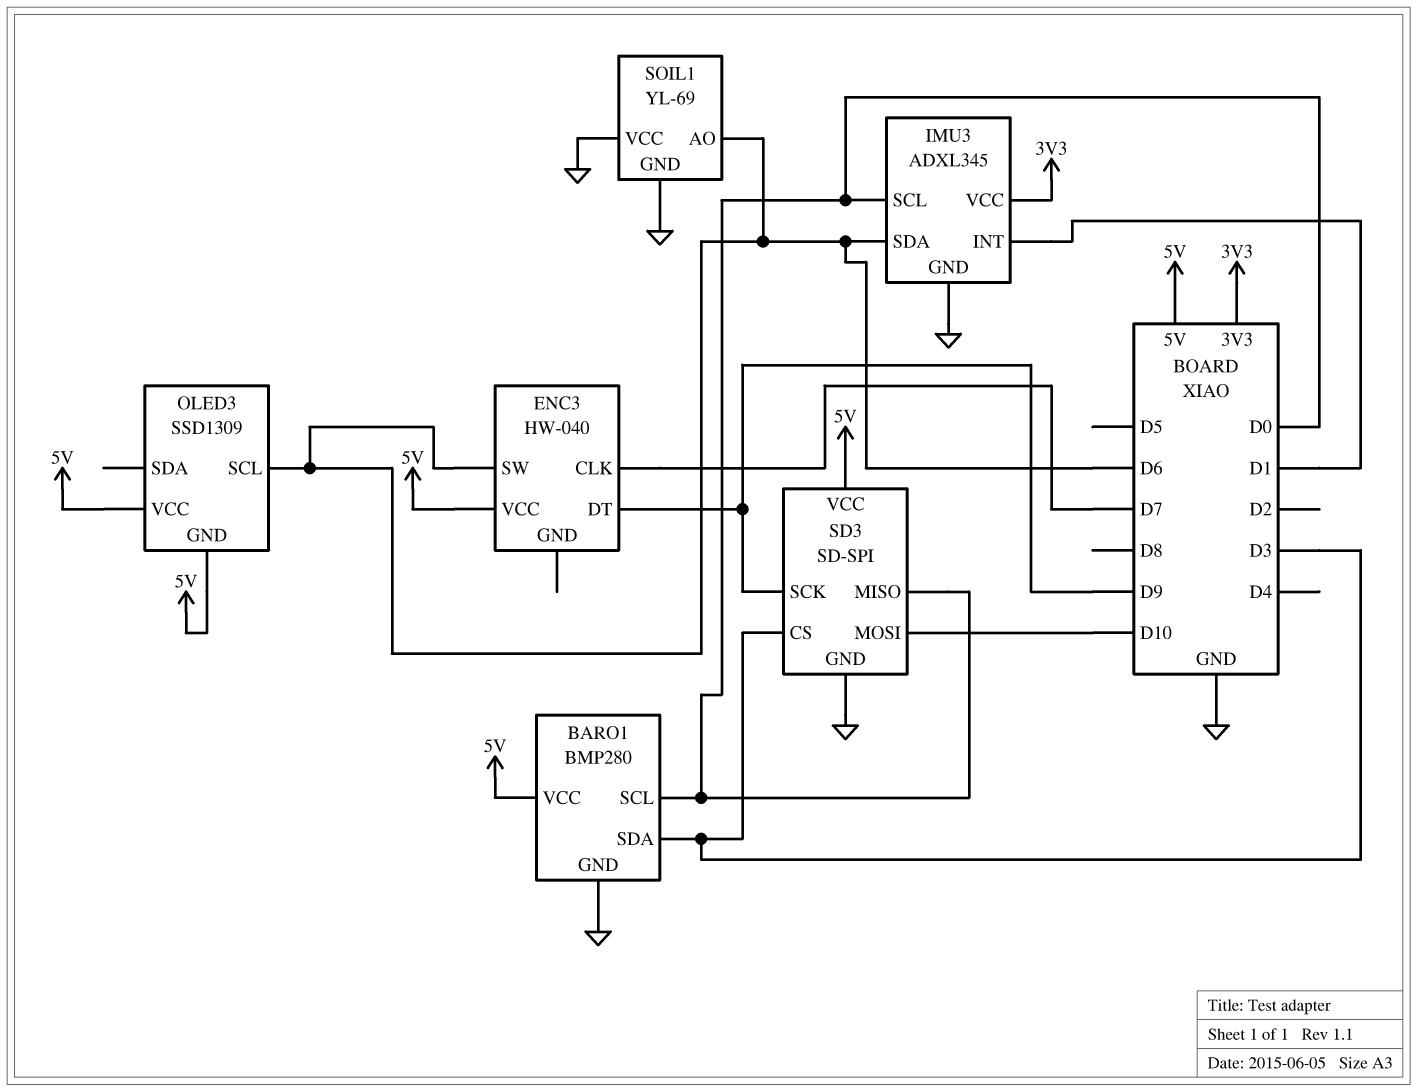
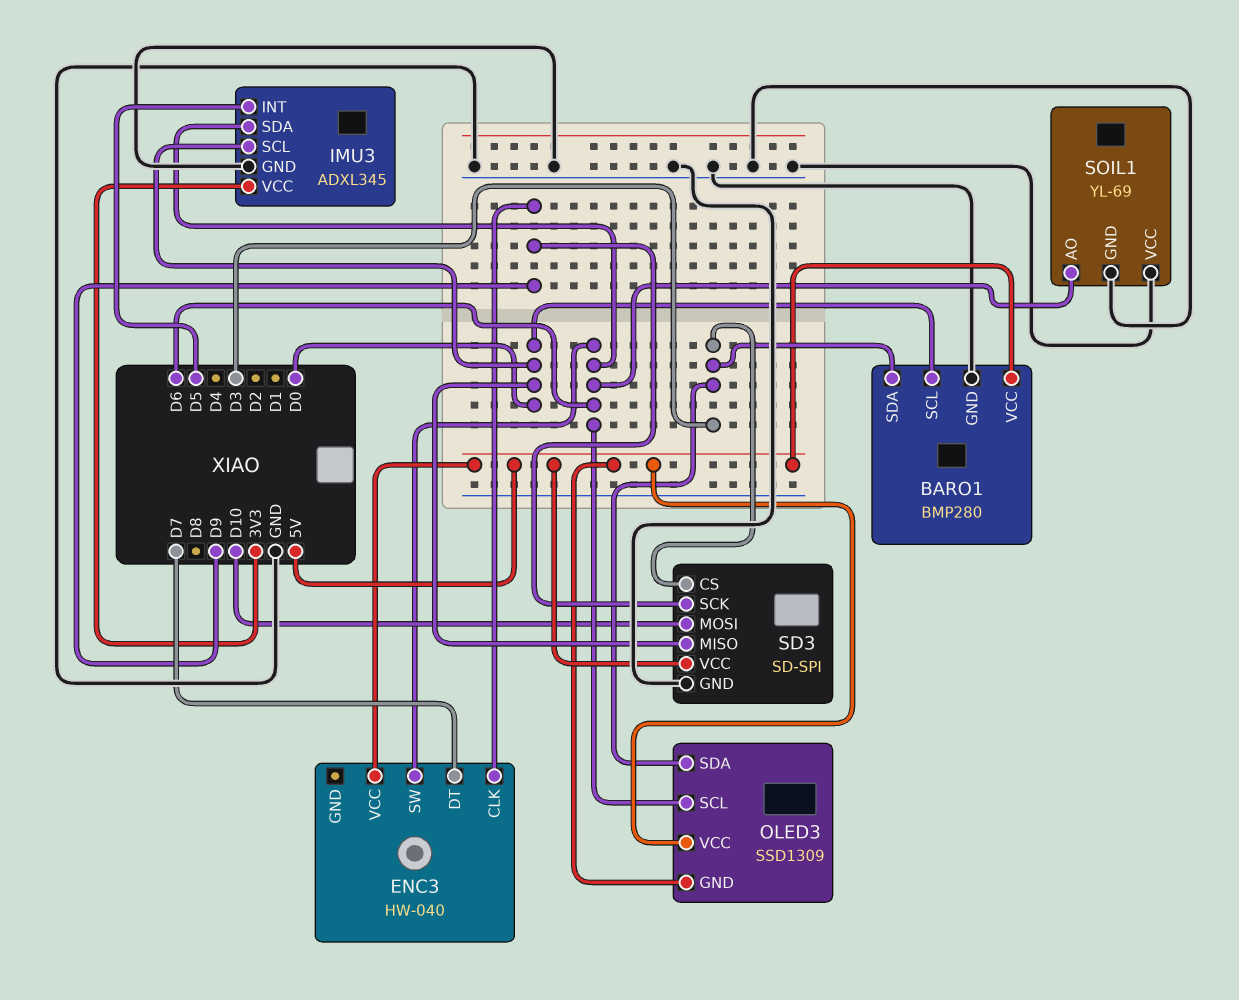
ENC3 pin CLK: D7 -> D9
ENC3 pin DT: D9 -> D7
IMU3 pin INT: D1 -> D5
OLED3 pin SDA: none -> D3

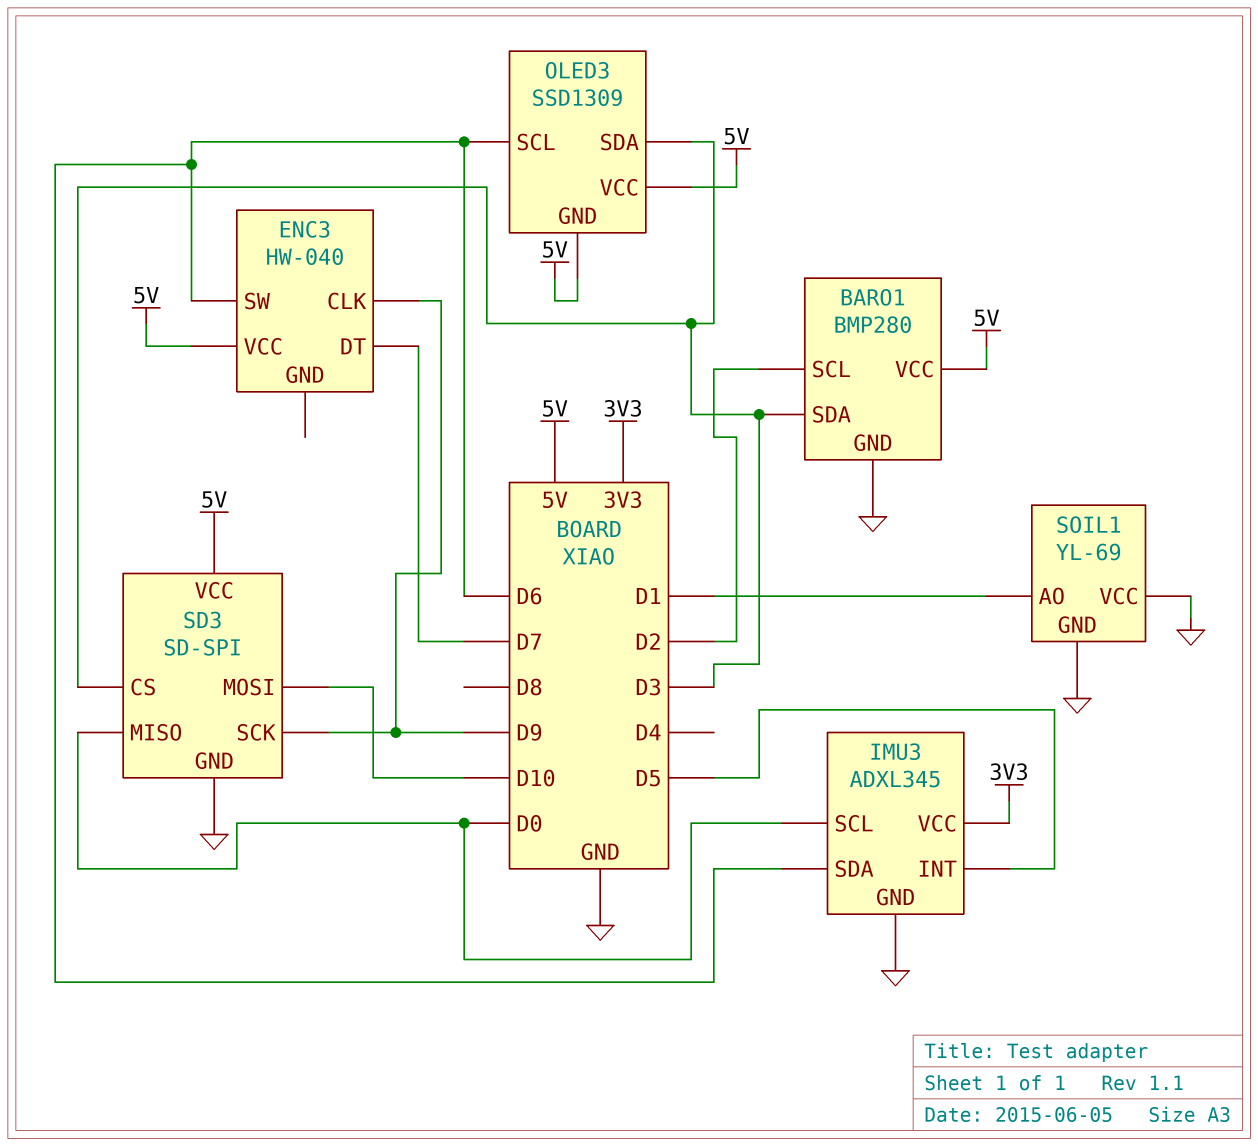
BARO1 pin SCL: D0 -> D2
SOIL1 pin AO: D6 -> D1

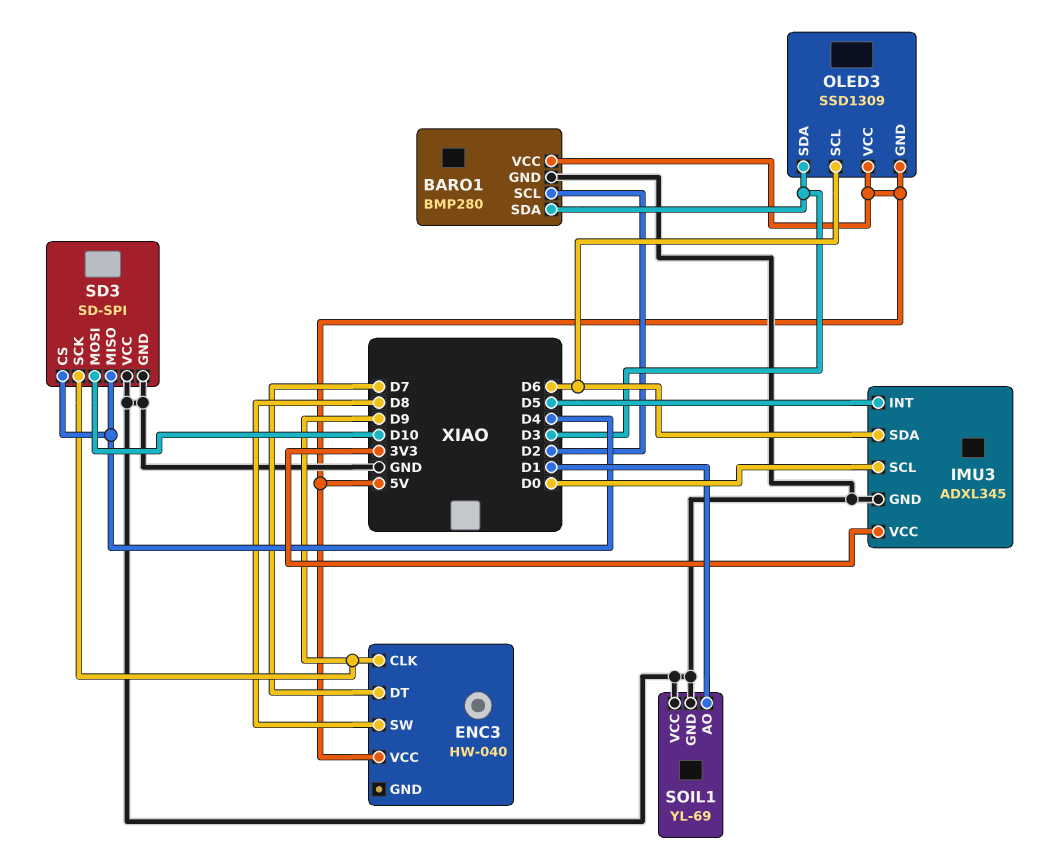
ENC3 pin SW: D6 -> D8
SD3 pin CS: D3 -> D4
SD3 pin MISO: D0 -> D4
SD3 pin VCC: 5V -> GND

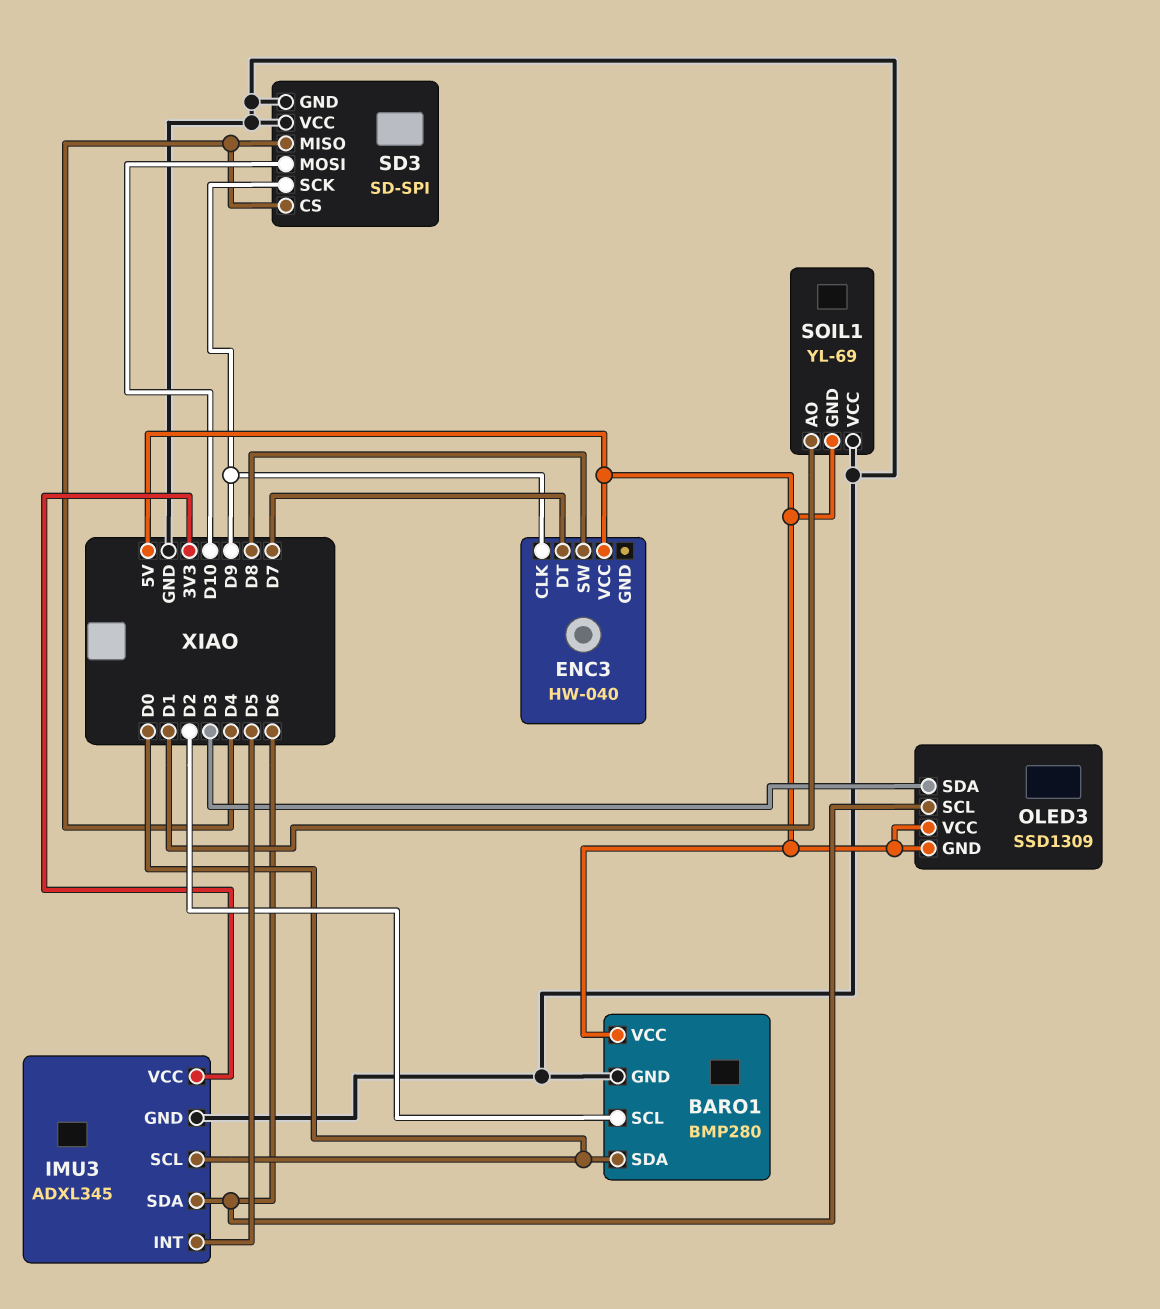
BARO1 pin SDA: D3 -> D0
SOIL1 pin GND: GND -> 5V

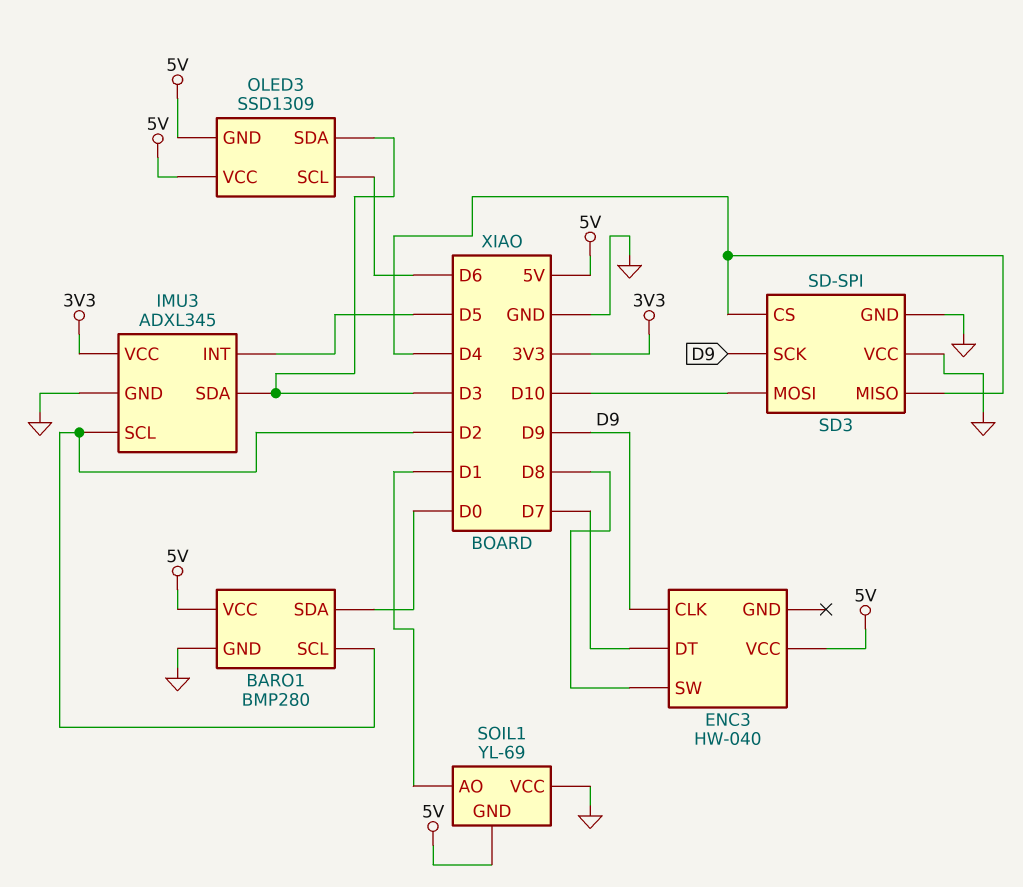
IMU3 pin SCL: D0 -> D2
IMU3 pin SDA: D6 -> D3

